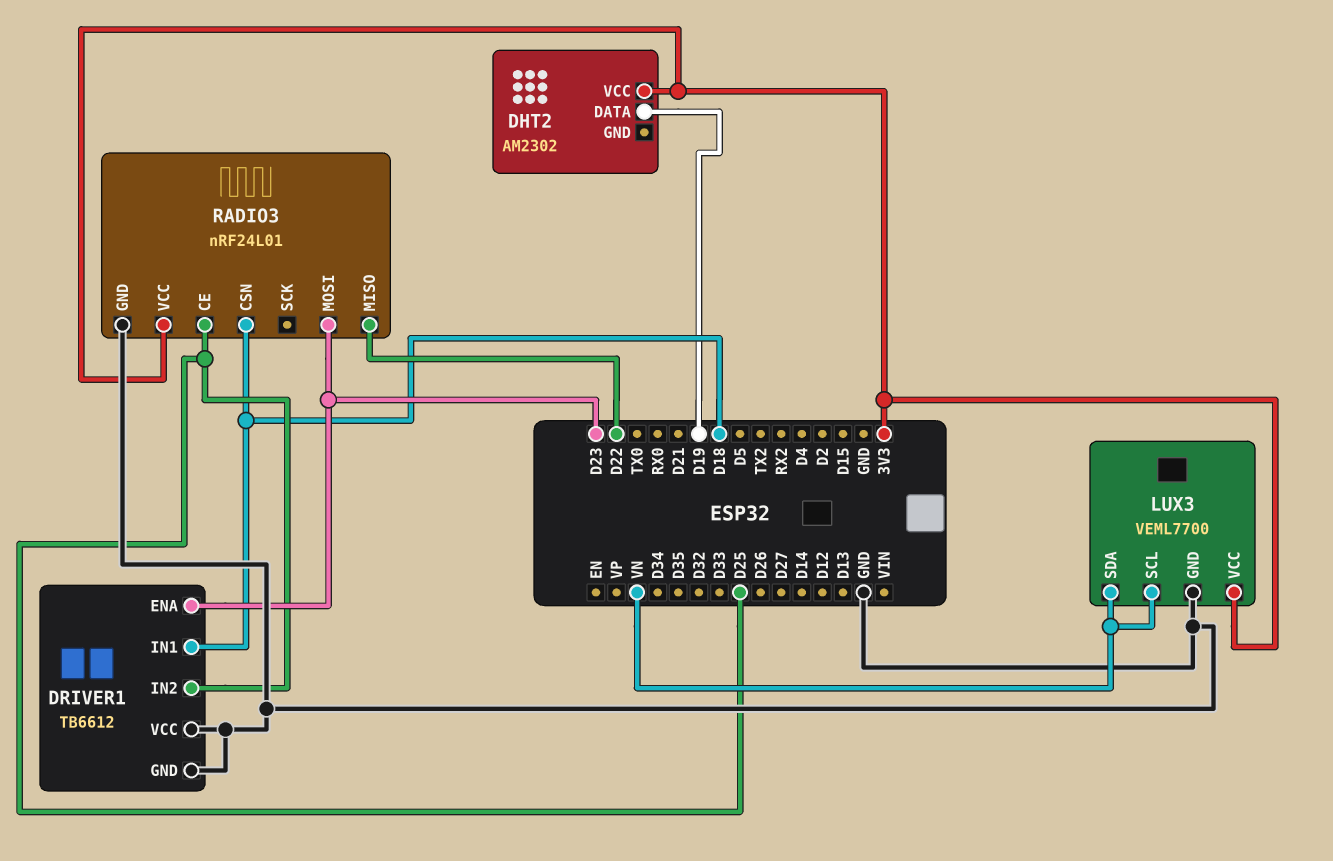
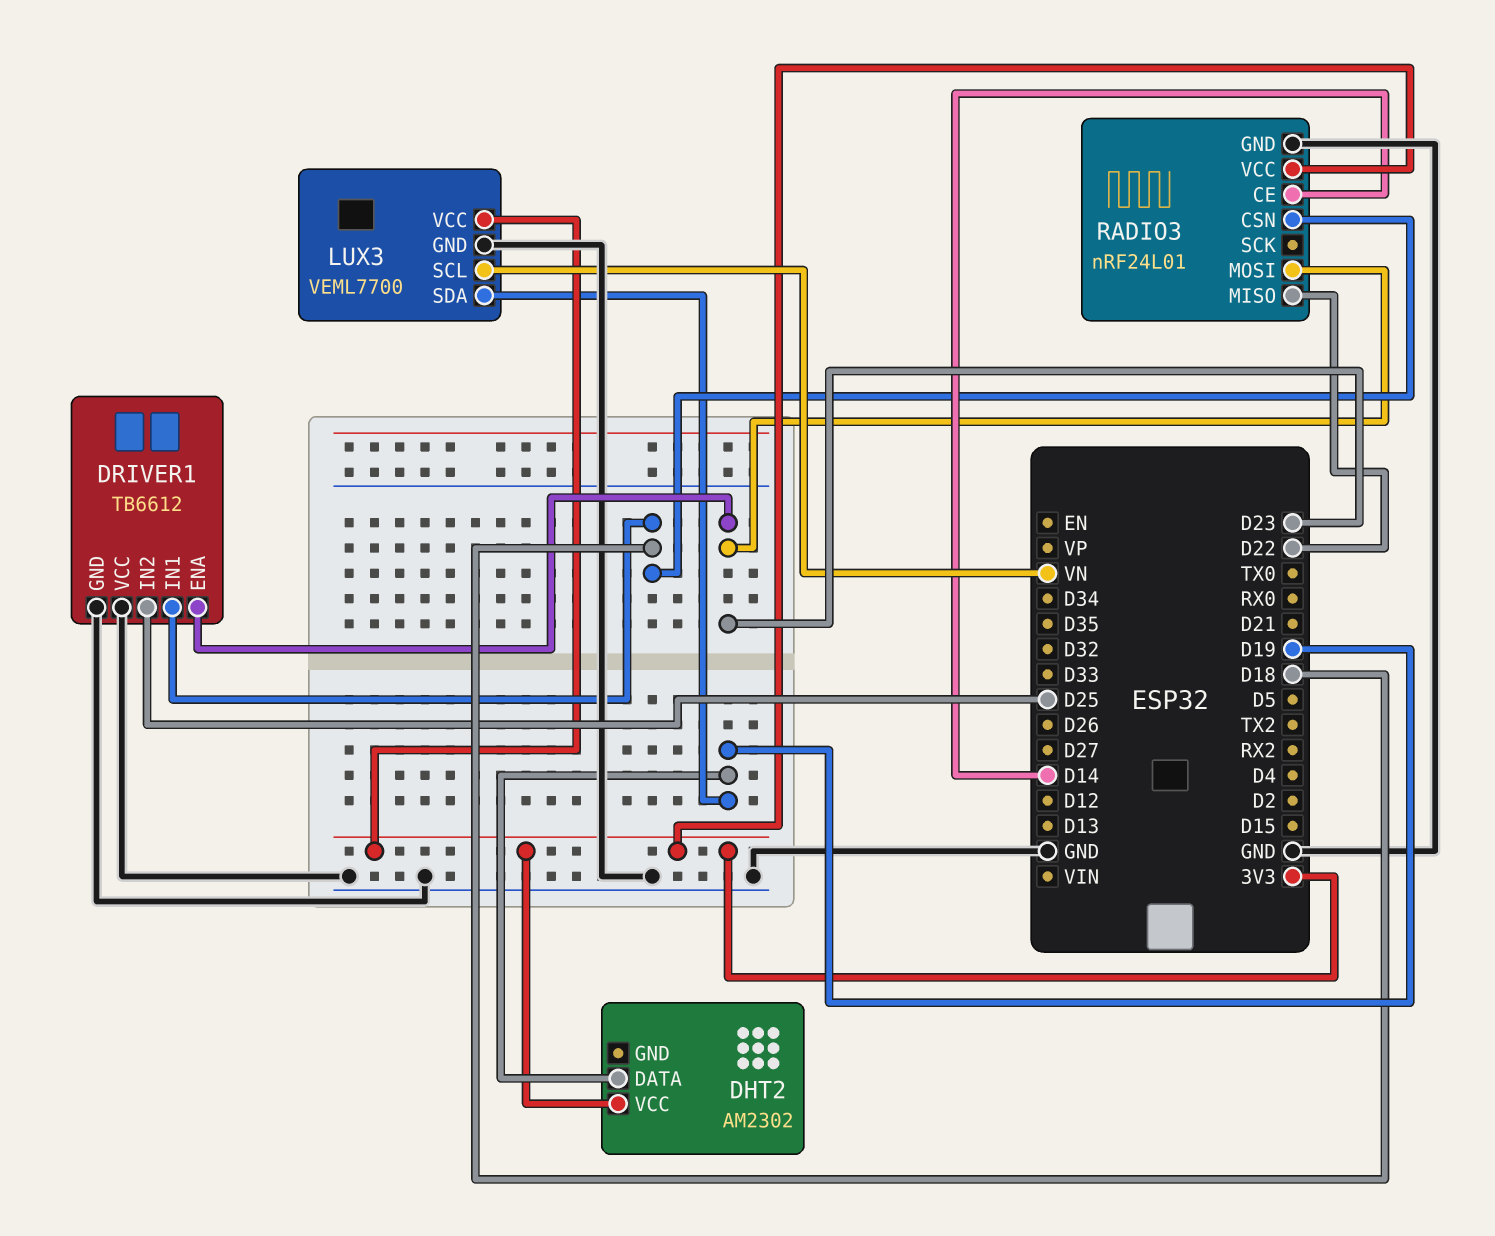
LUX3 pin SDA: VN -> D19
RADIO3 pin CE: D25 -> D14

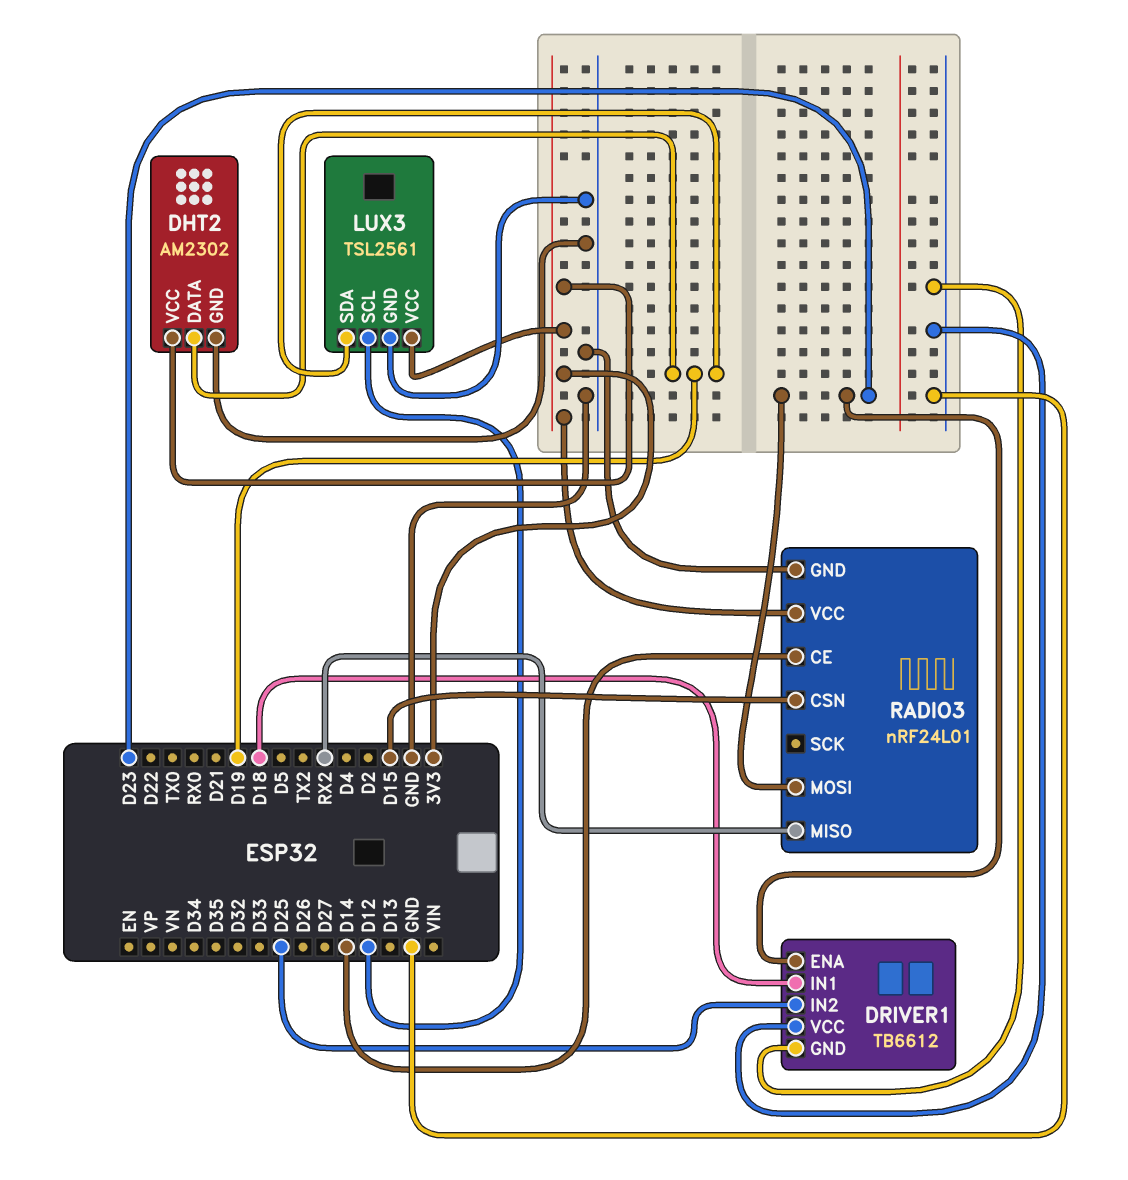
DHT2 pin GND: none -> GND
LUX3: VEML7700 -> TSL2561
LUX3 pin SCL: VN -> D12
RADIO3 pin CSN: D18 -> D15
RADIO3 pin MISO: D22 -> RX2

